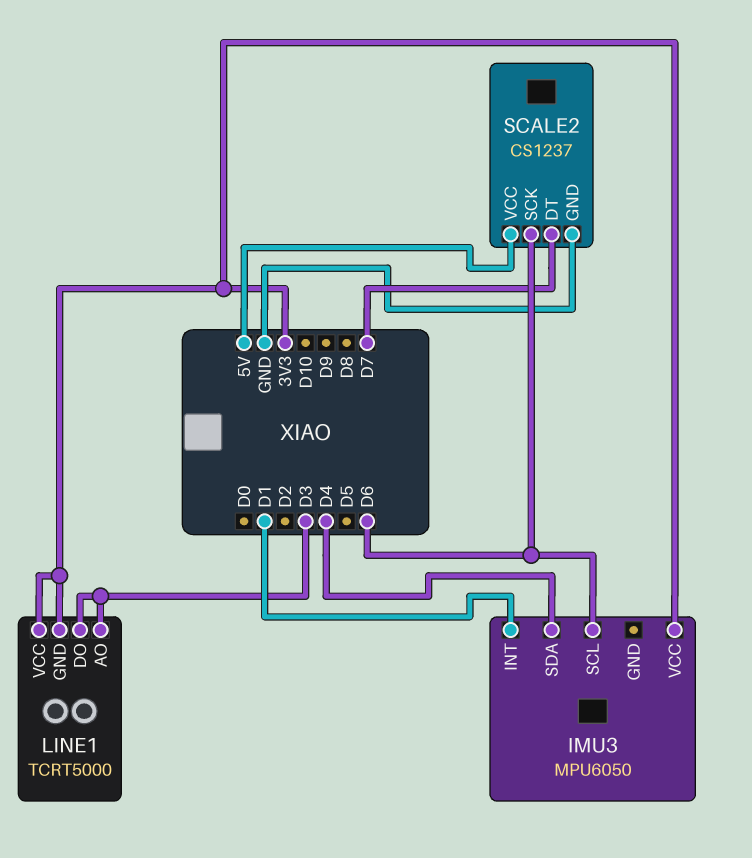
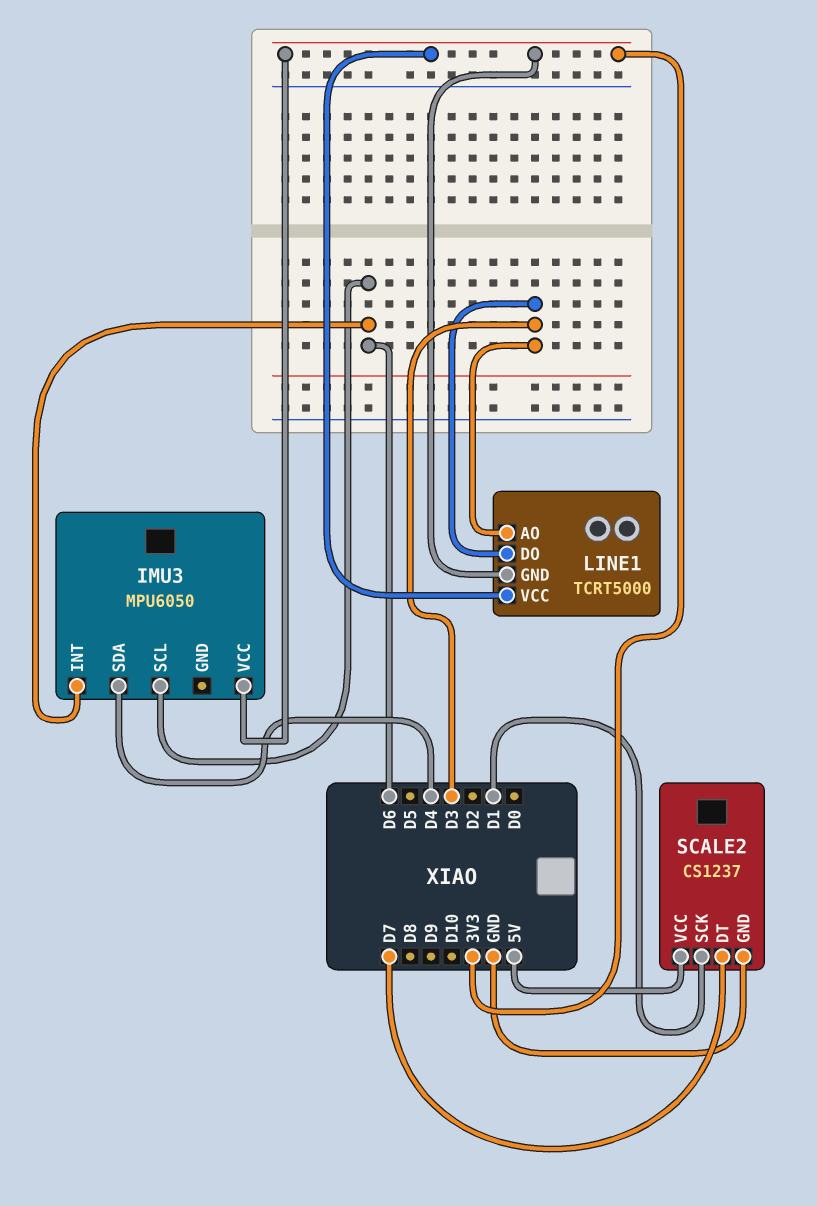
IMU3 pin INT: D1 -> D6
SCALE2 pin SCK: D6 -> D1

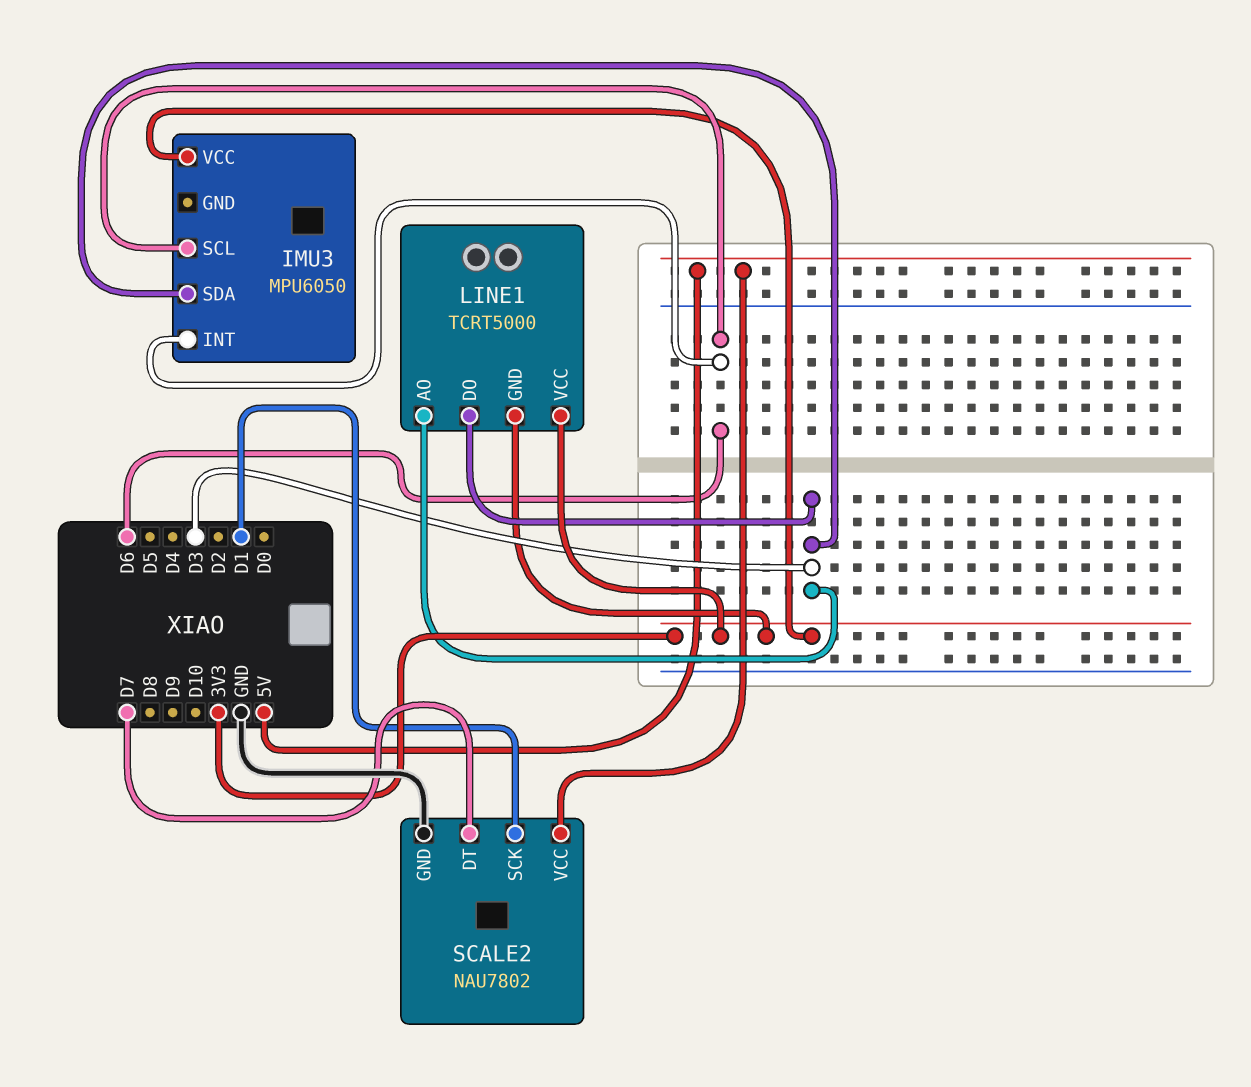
IMU3 pin SDA: D4 -> D3
SCALE2: CS1237 -> NAU7802

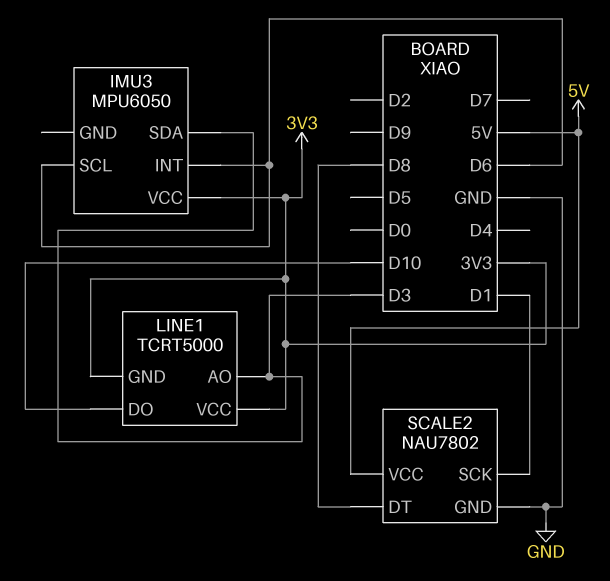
LINE1 pin DO: D3 -> D10
SCALE2 pin DT: D7 -> D8

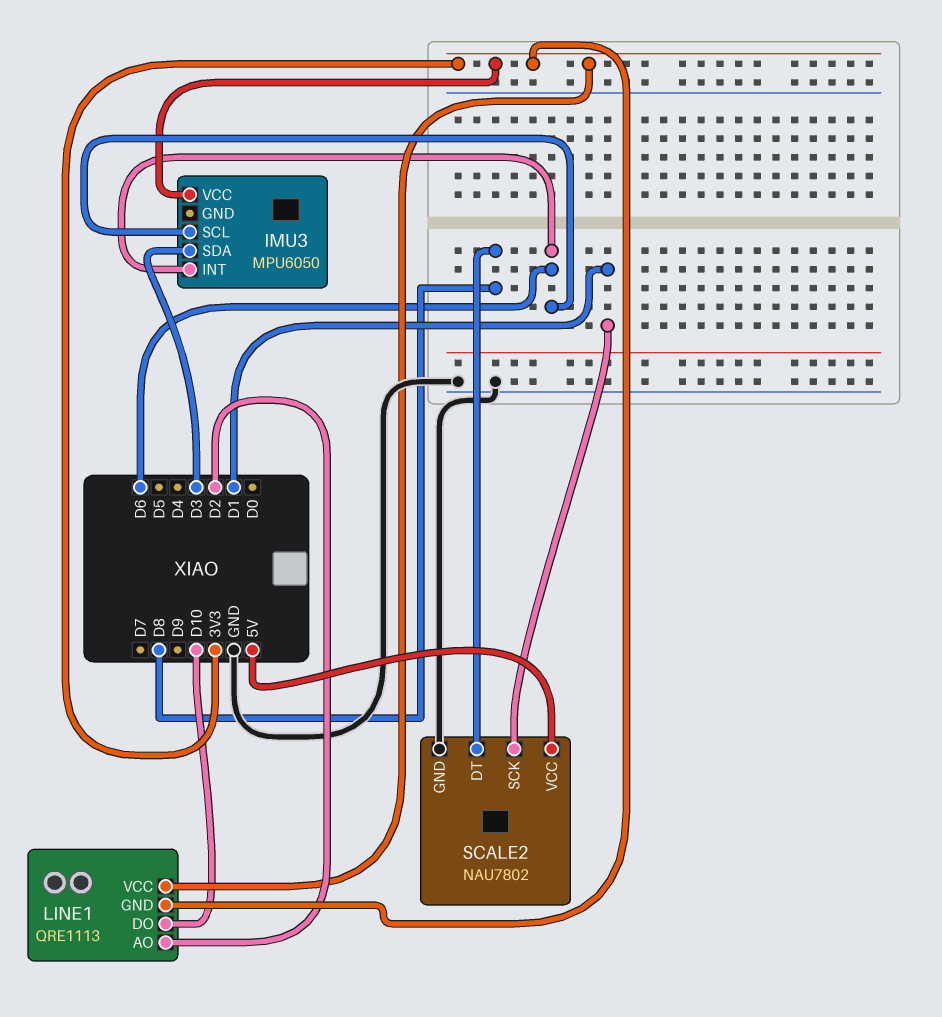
LINE1: TCRT5000 -> QRE1113
LINE1 pin AO: D3 -> D2

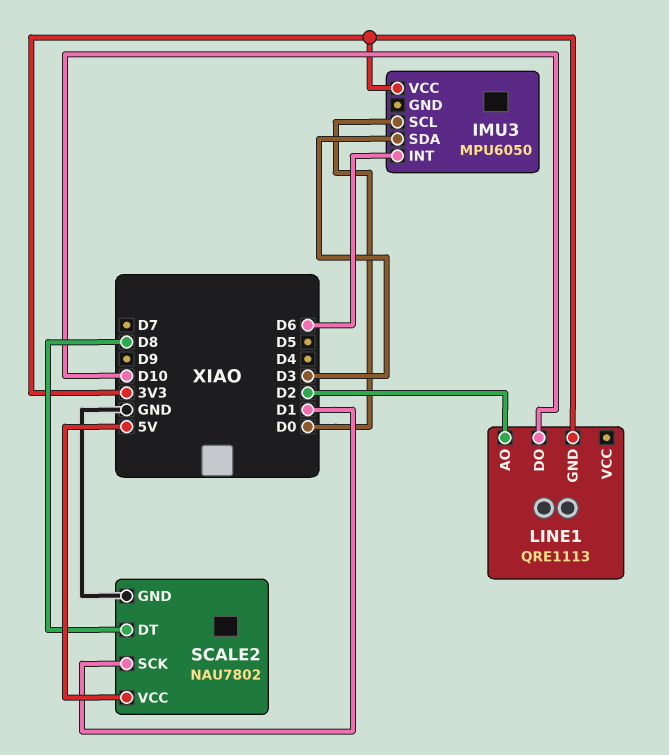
IMU3 pin SCL: D6 -> D0
LINE1 pin VCC: 3V3 -> none

